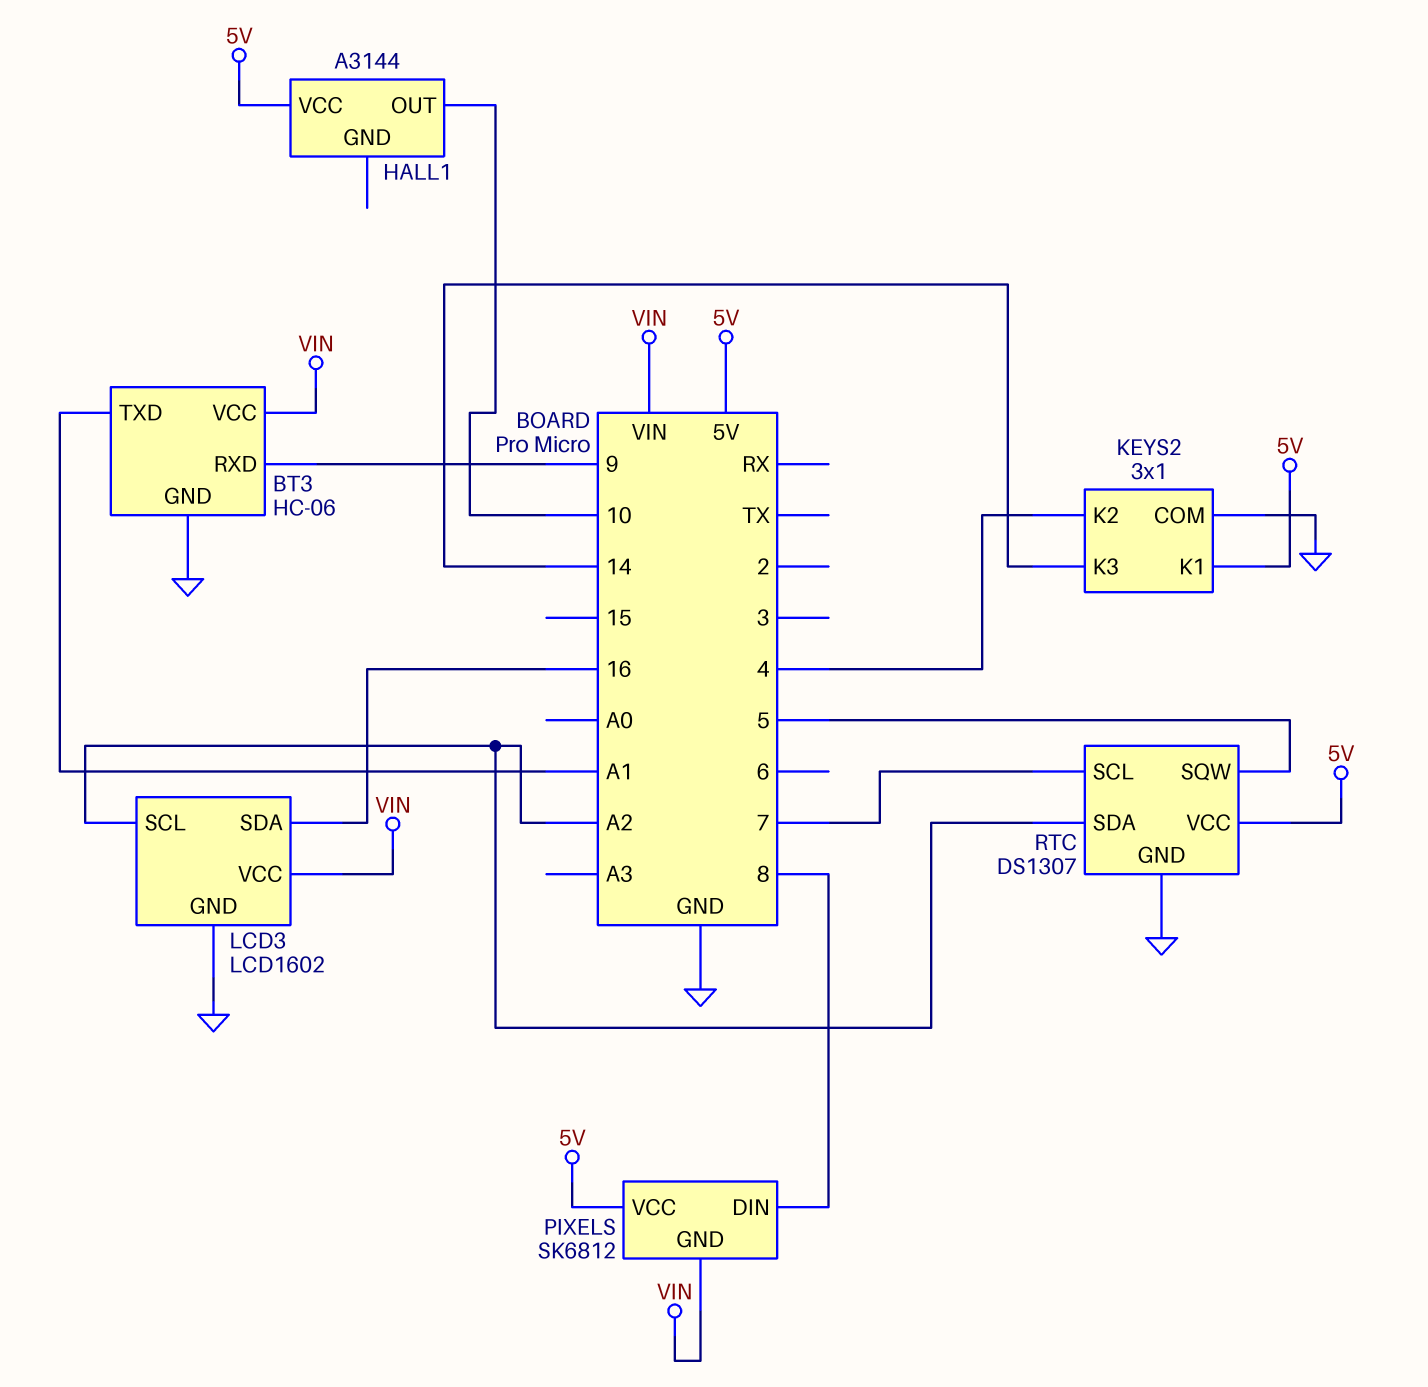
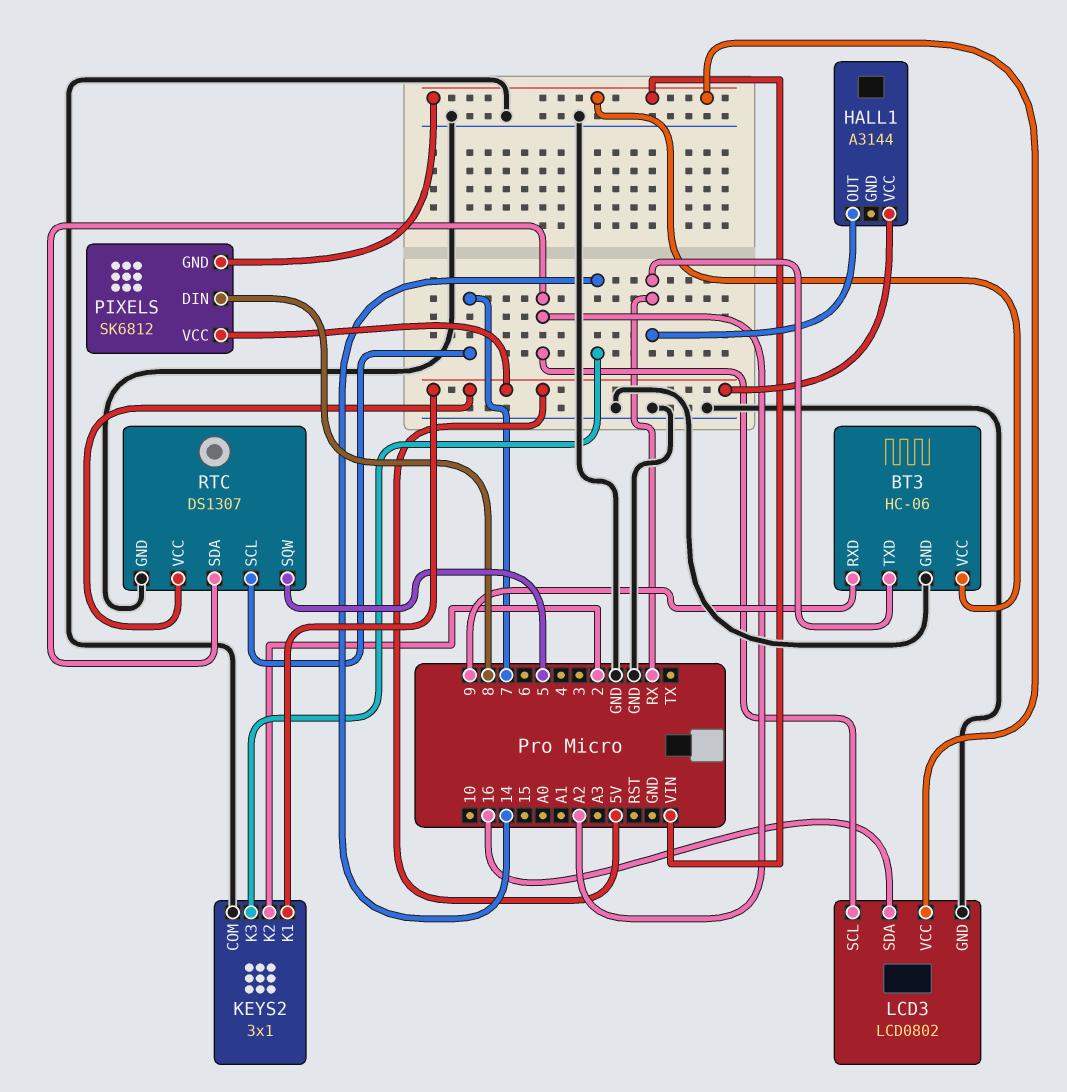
BT3 pin TXD: A1 -> RX
HALL1 pin OUT: 10 -> RX
KEYS2 pin K2: 4 -> 2
LCD3: LCD1602 -> LCD0802

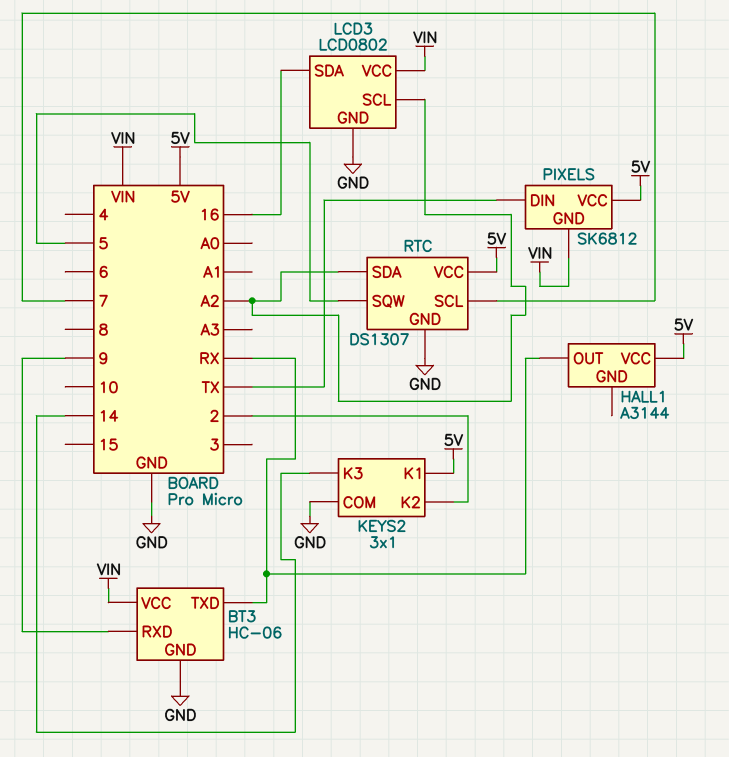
PIXELS pin DIN: 8 -> TX

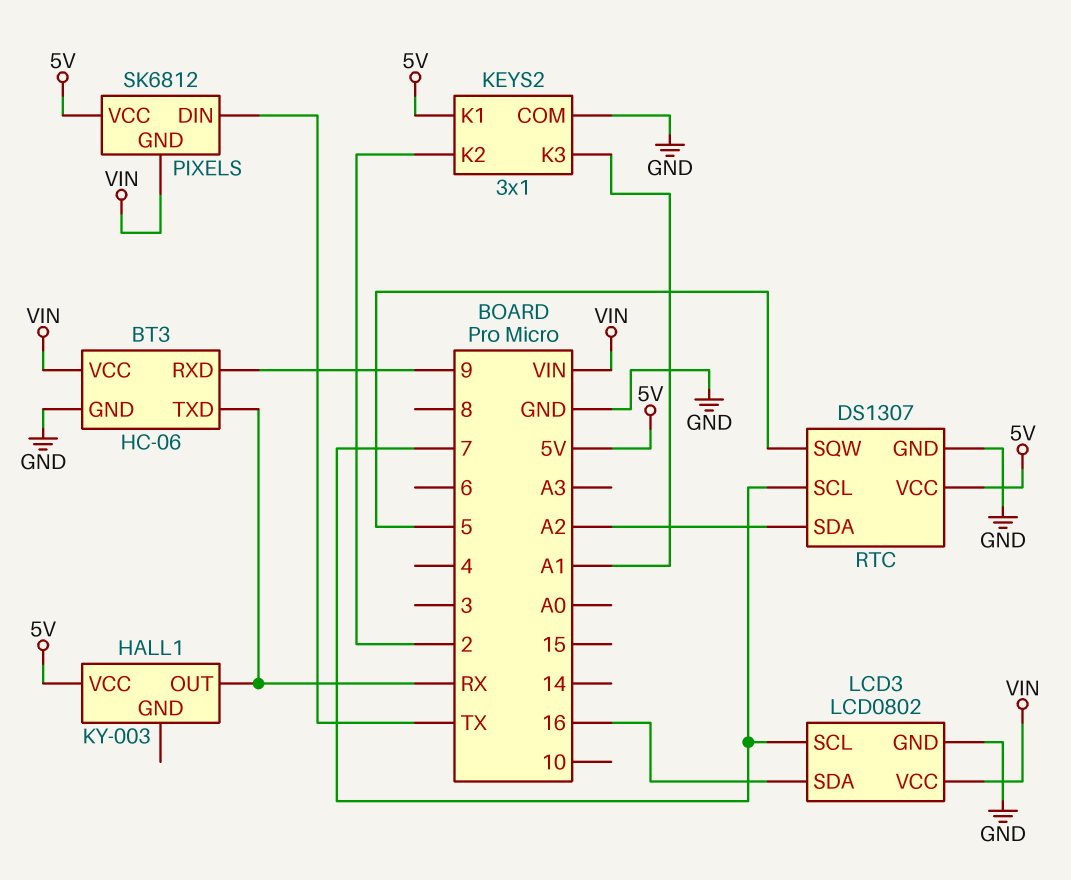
HALL1: A3144 -> KY-003
KEYS2 pin K3: 14 -> A1
LCD3 pin SCL: A2 -> 7

